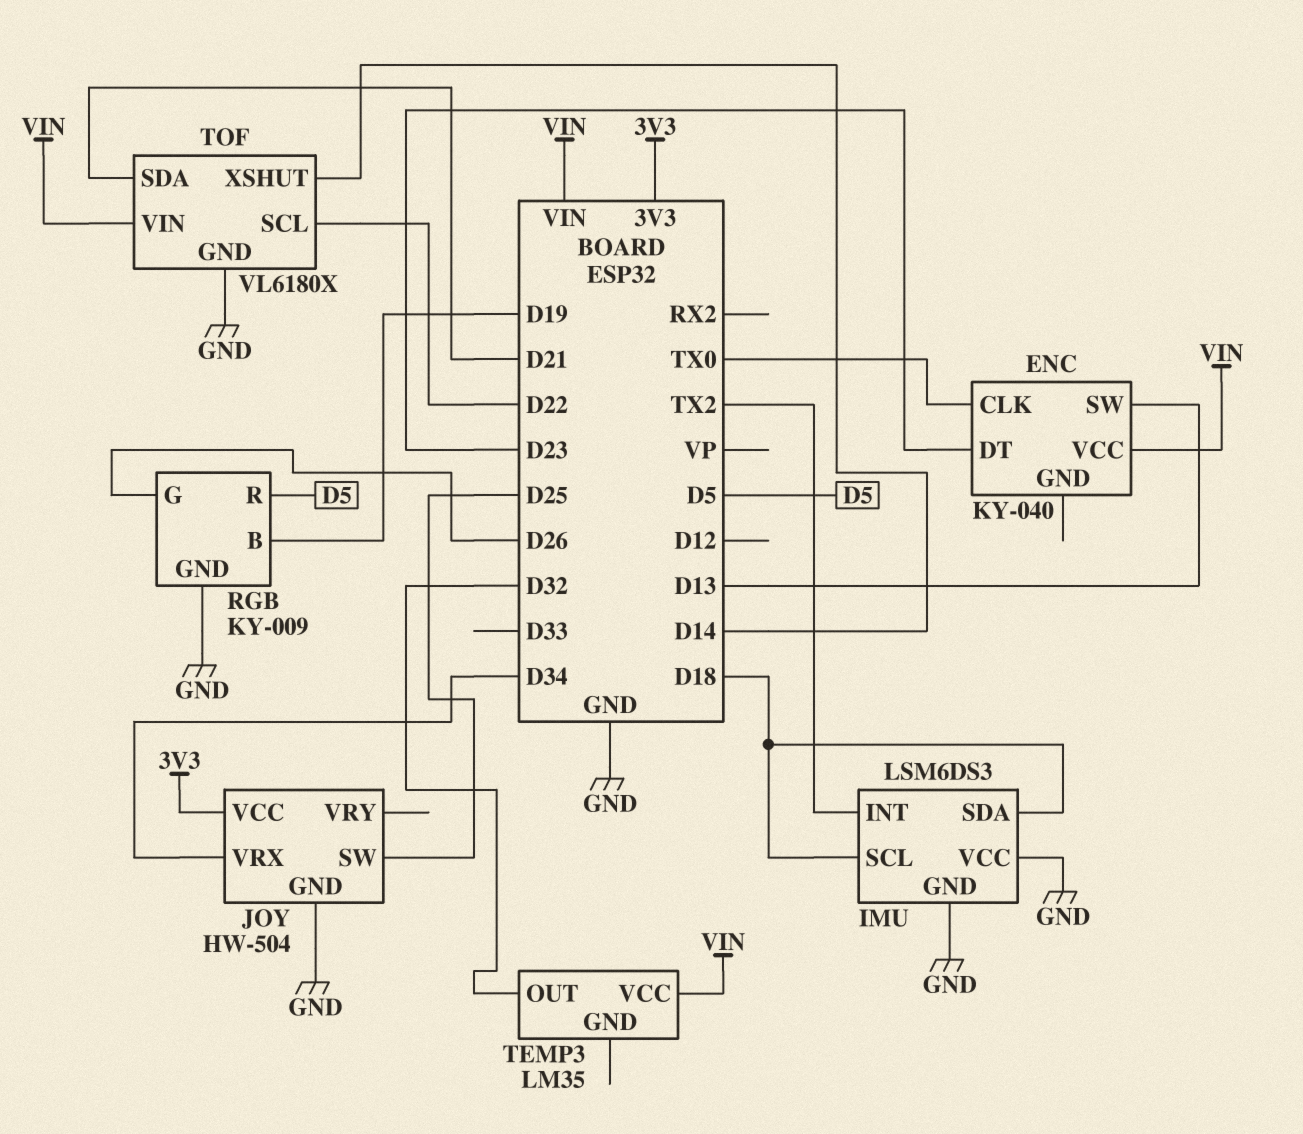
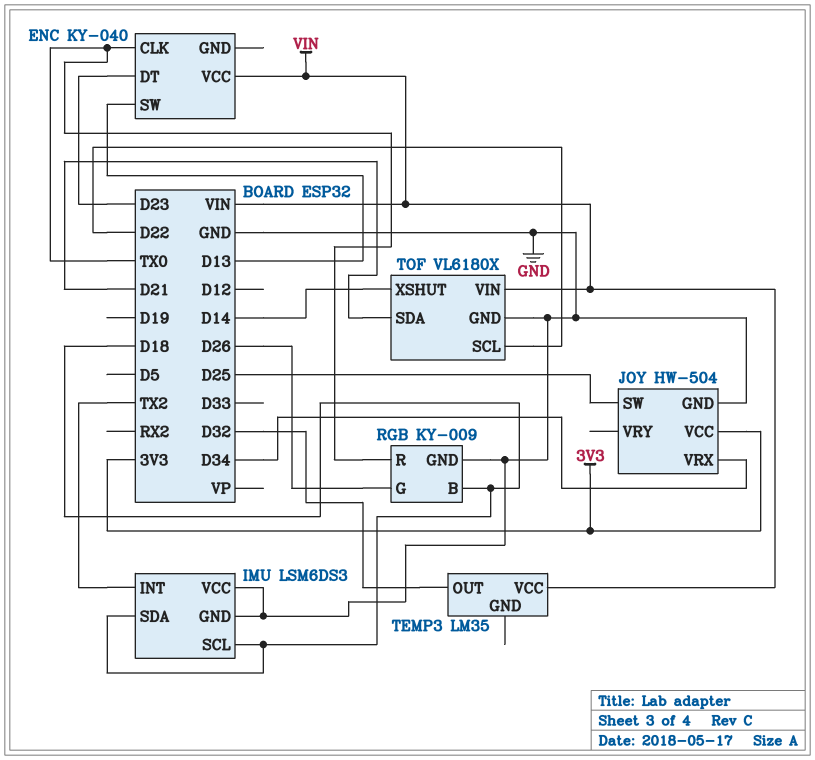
RGB pin B: D19 -> D18
RGB pin R: D5 -> TX0

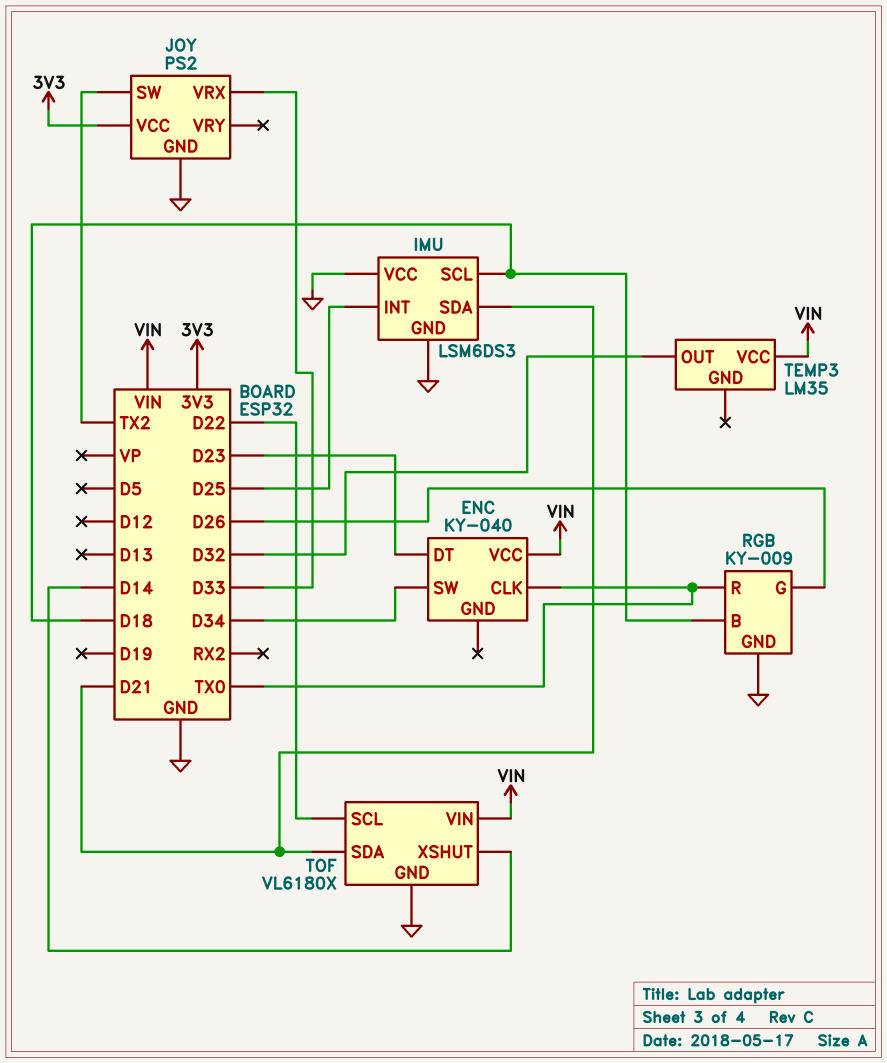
ENC pin SW: D13 -> D34
IMU pin INT: TX2 -> D25
IMU pin SDA: D18 -> D21
JOY: HW-504 -> PS2
JOY pin SW: D25 -> TX2
JOY pin VRX: D34 -> D33

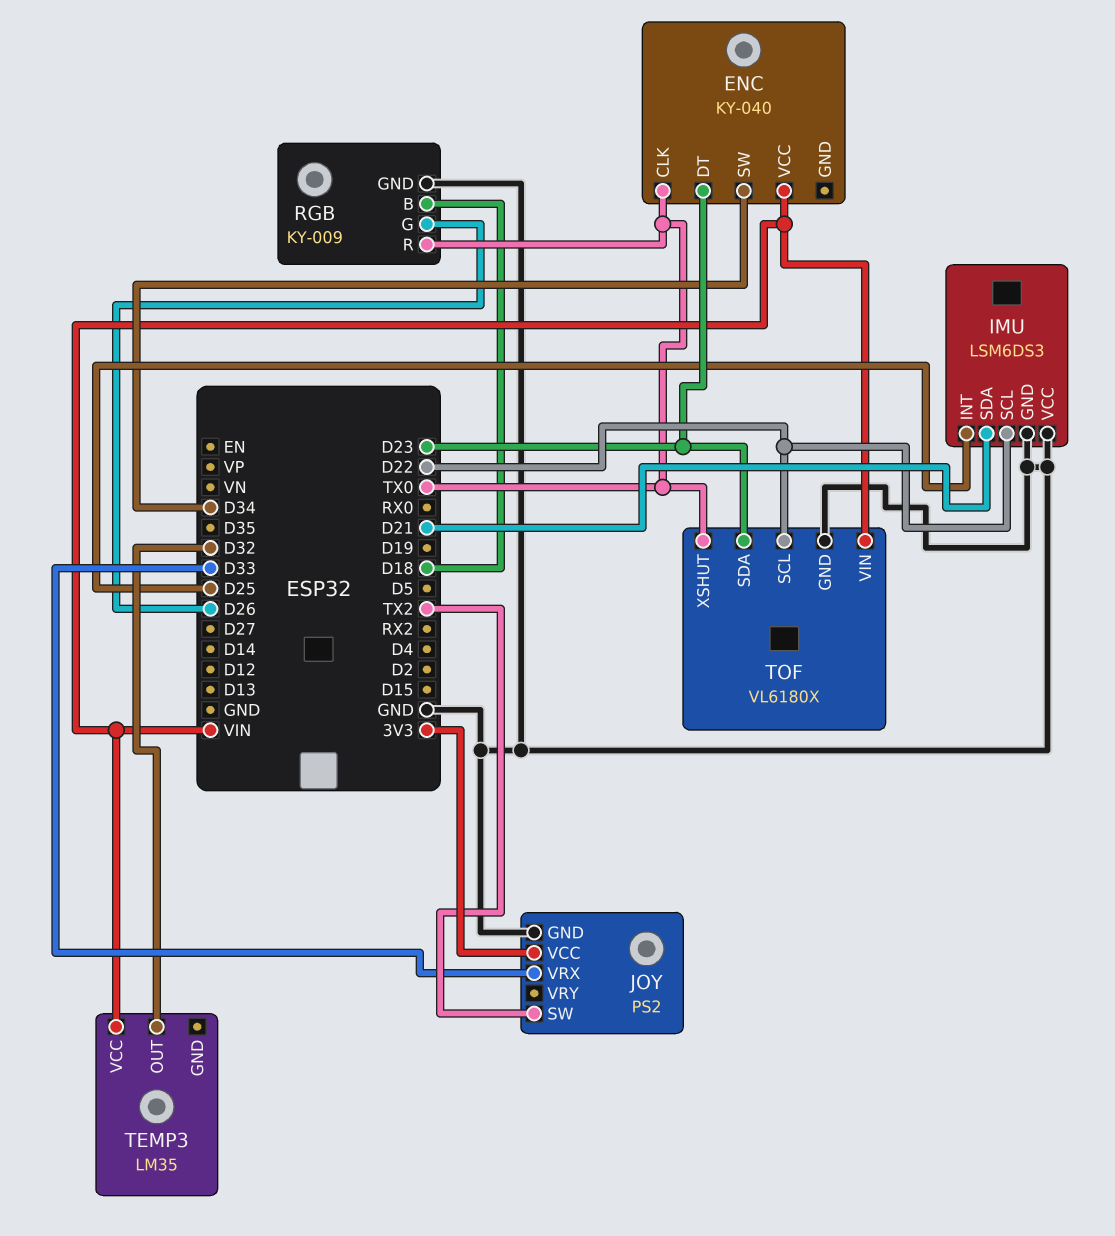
IMU pin SCL: D18 -> D22
TOF pin SDA: D21 -> D23
TOF pin XSHUT: D14 -> TX0

